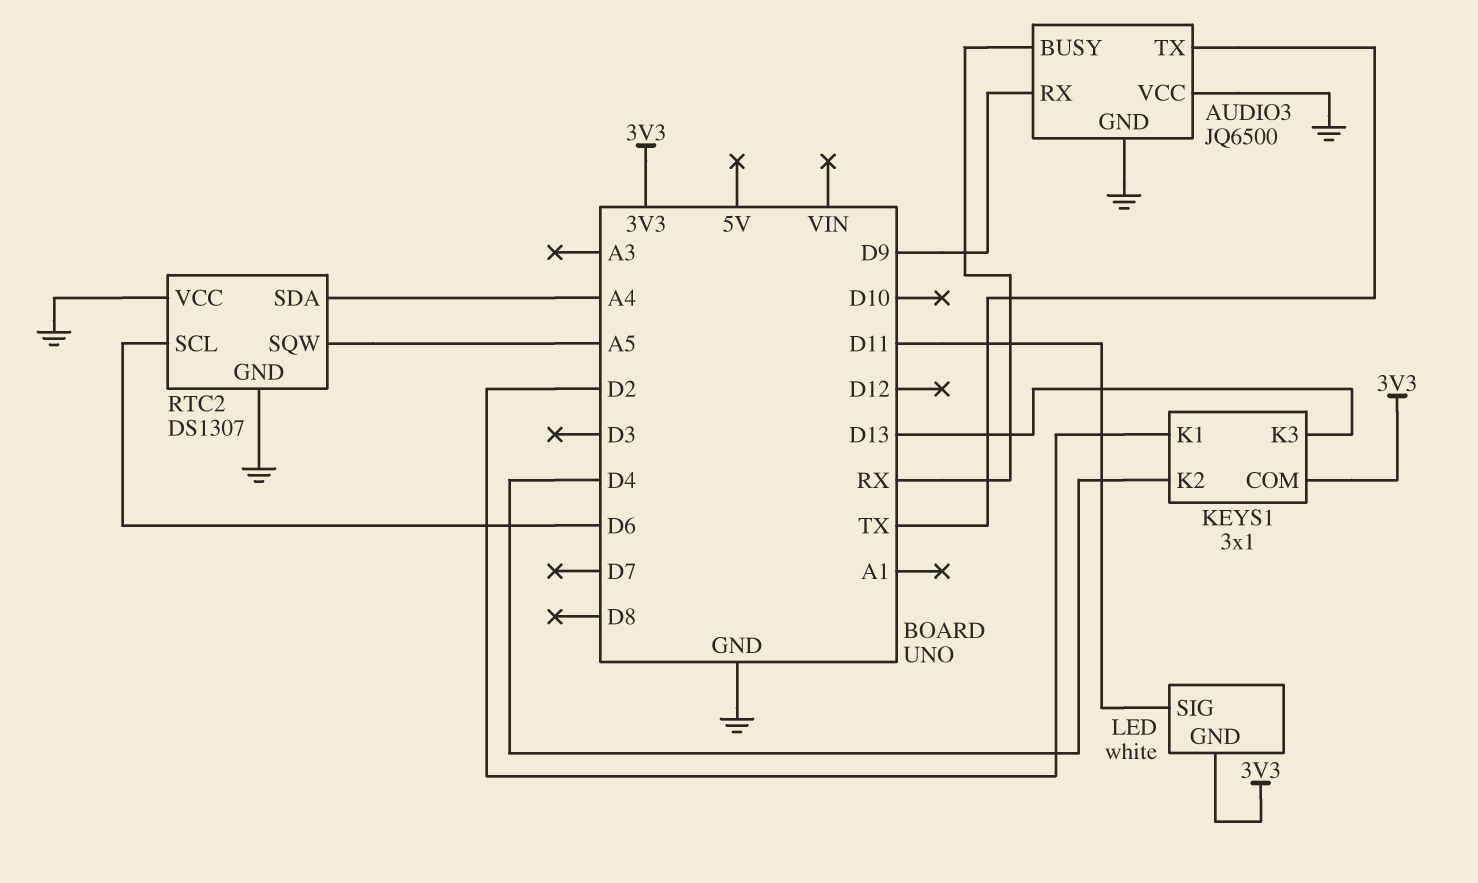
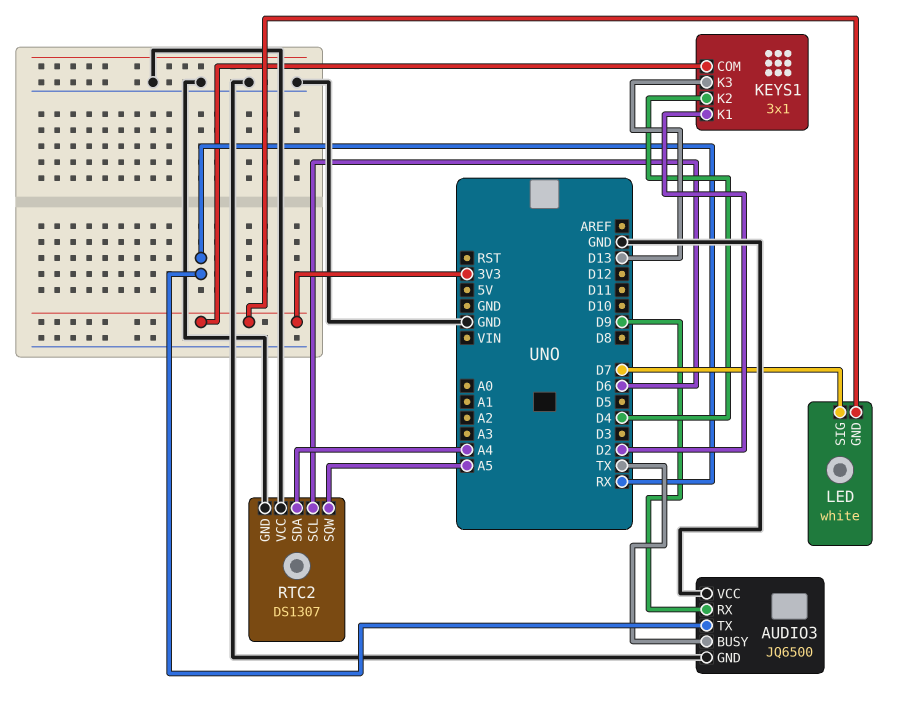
AUDIO3 pin BUSY: RX -> TX
AUDIO3 pin TX: TX -> RX
LED pin SIG: D11 -> D7

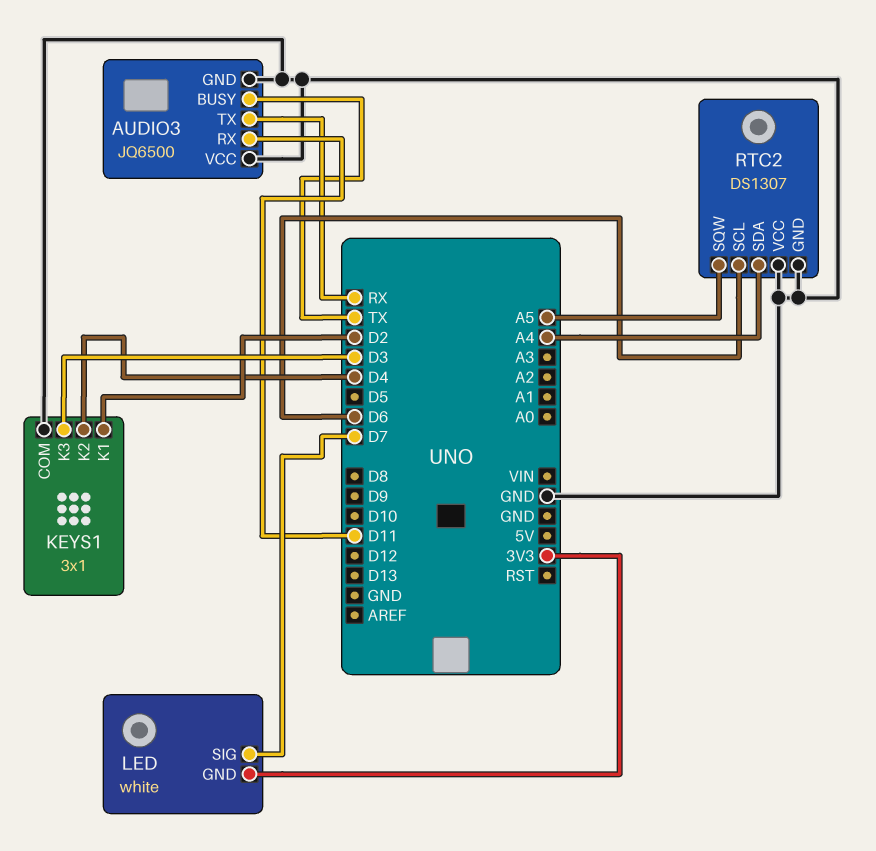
AUDIO3 pin RX: D9 -> D11
KEYS1 pin COM: 3V3 -> GND
KEYS1 pin K3: D13 -> D3

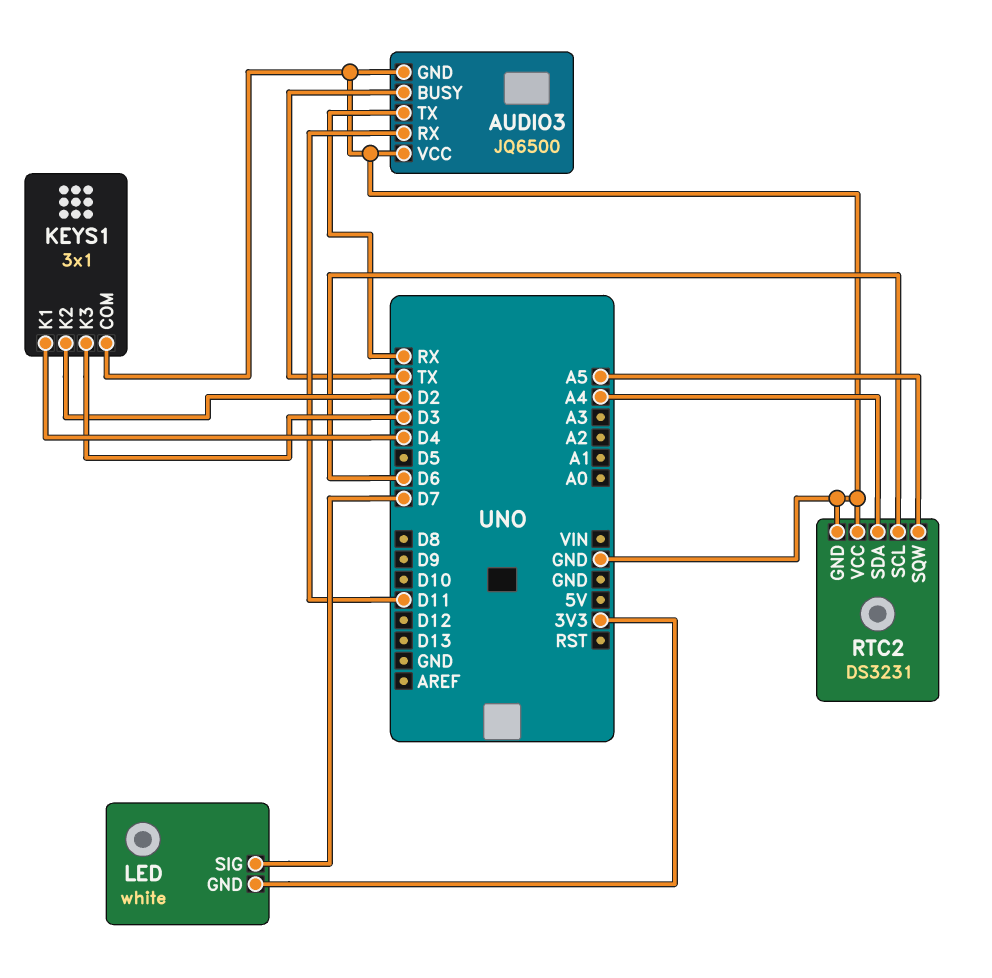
KEYS1 pin K1: D2 -> D4
KEYS1 pin K2: D4 -> D2
RTC2: DS1307 -> DS3231

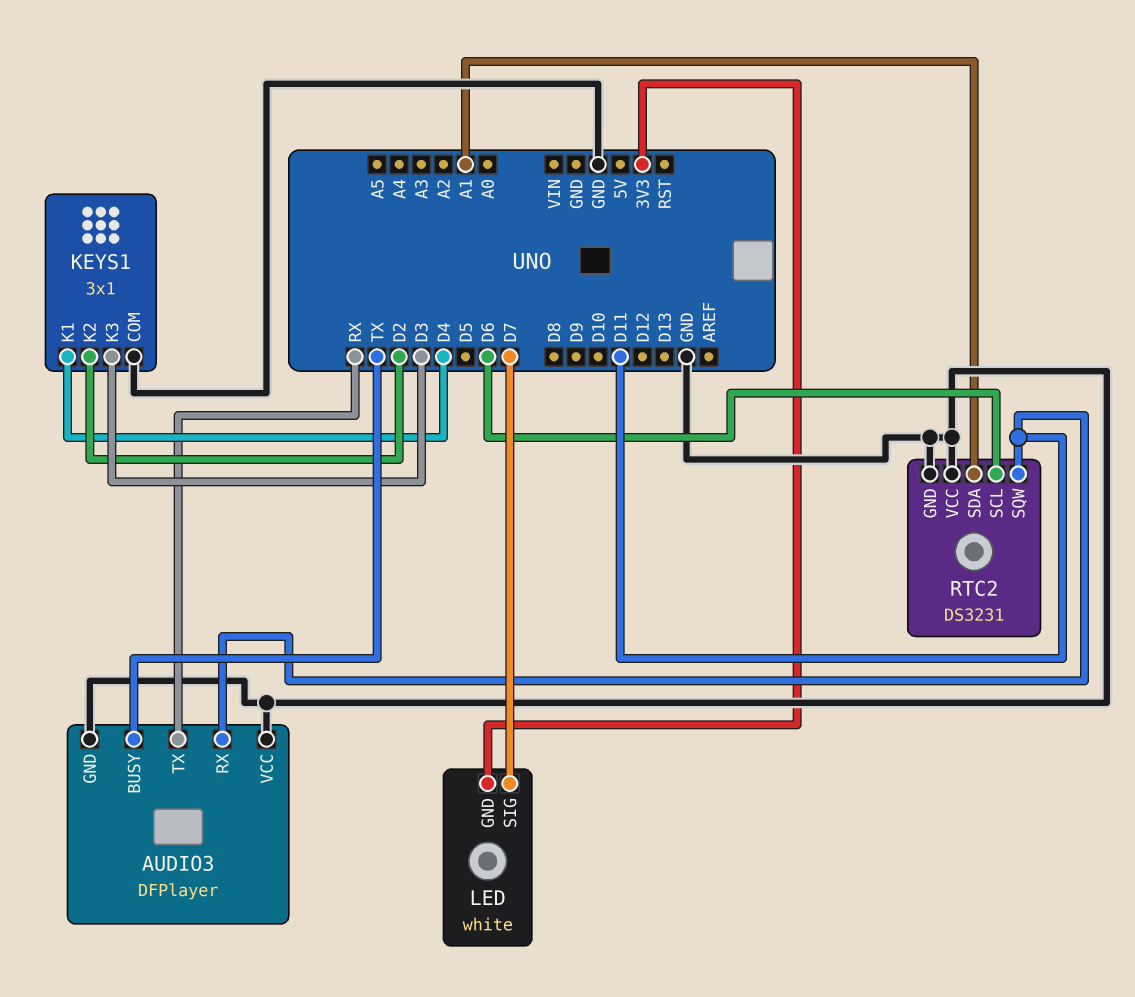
AUDIO3: JQ6500 -> DFPlayer
RTC2 pin SDA: A4 -> A1
RTC2 pin SQW: A5 -> D11

